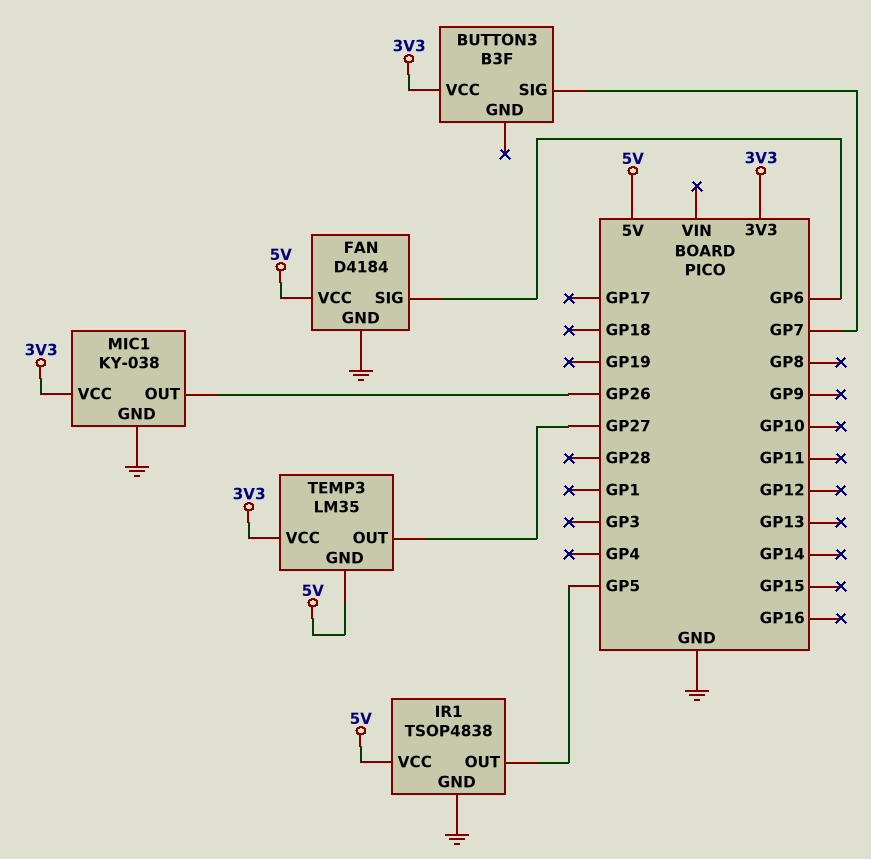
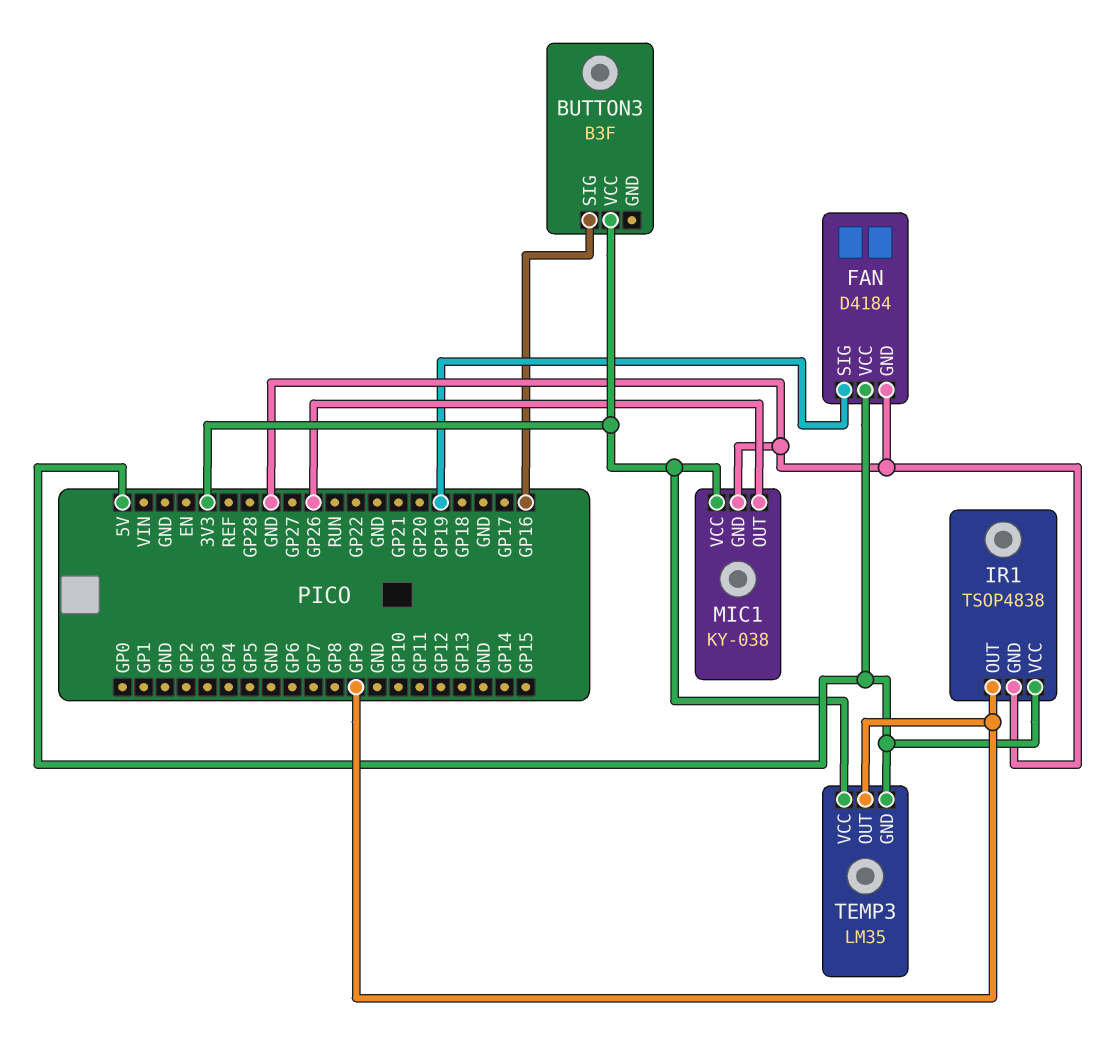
BUTTON3 pin SIG: GP7 -> GP16
FAN pin SIG: GP6 -> GP19
IR1 pin OUT: GP5 -> GP9
TEMP3 pin OUT: GP27 -> GP9

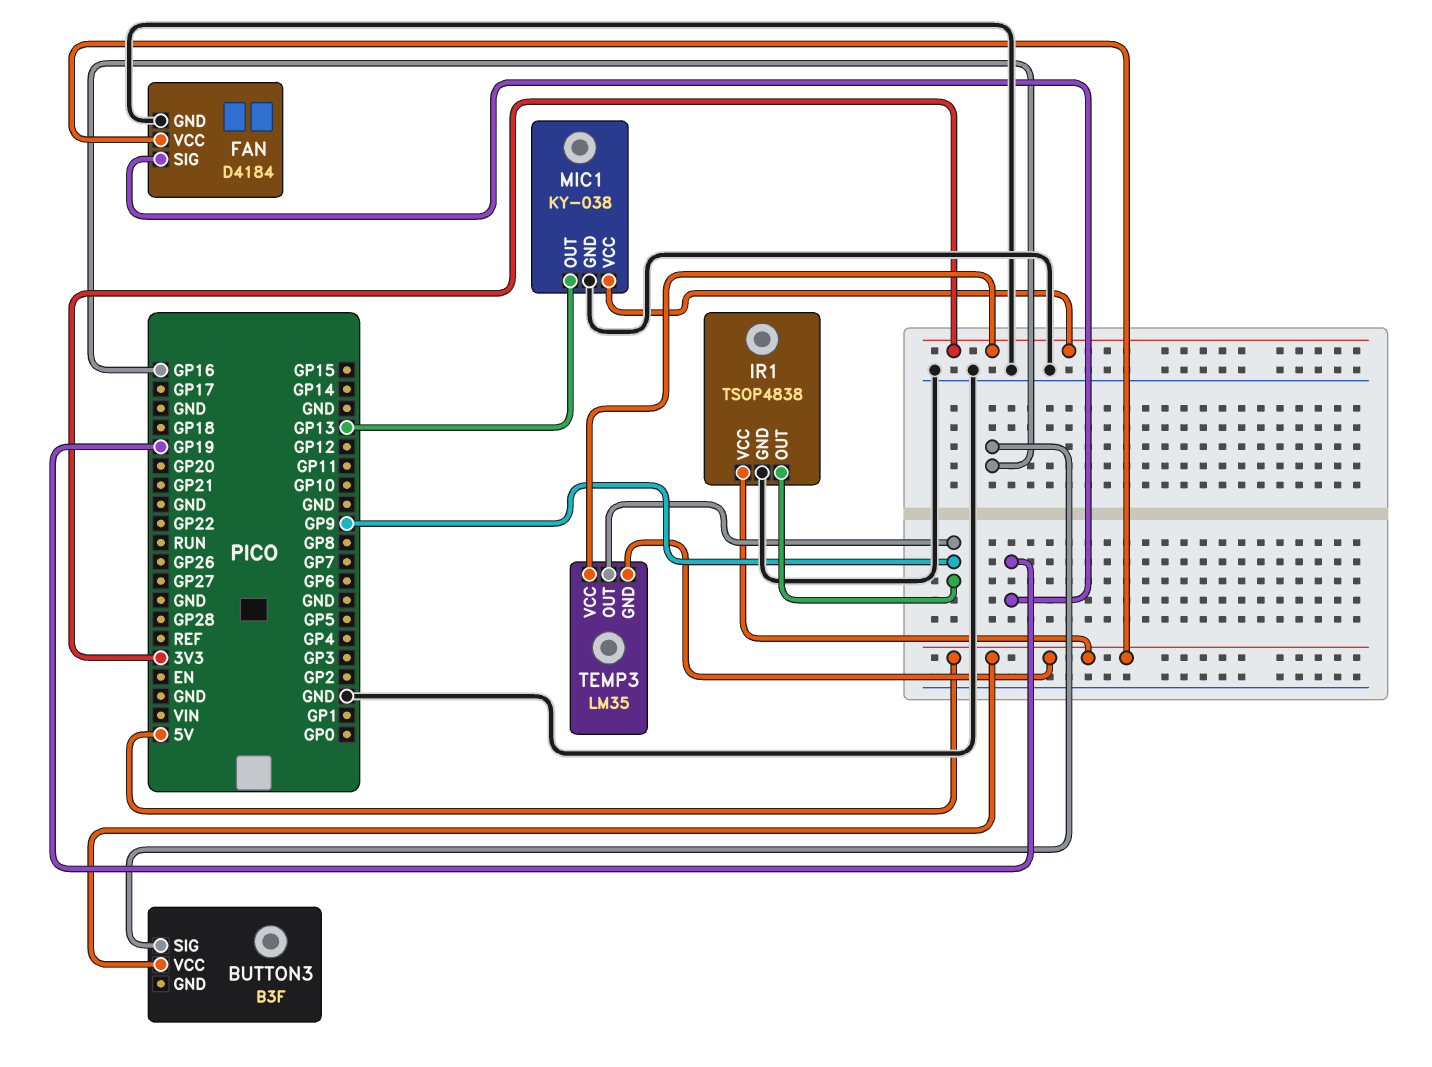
BUTTON3 pin VCC: 3V3 -> 5V
MIC1 pin OUT: GP26 -> GP13

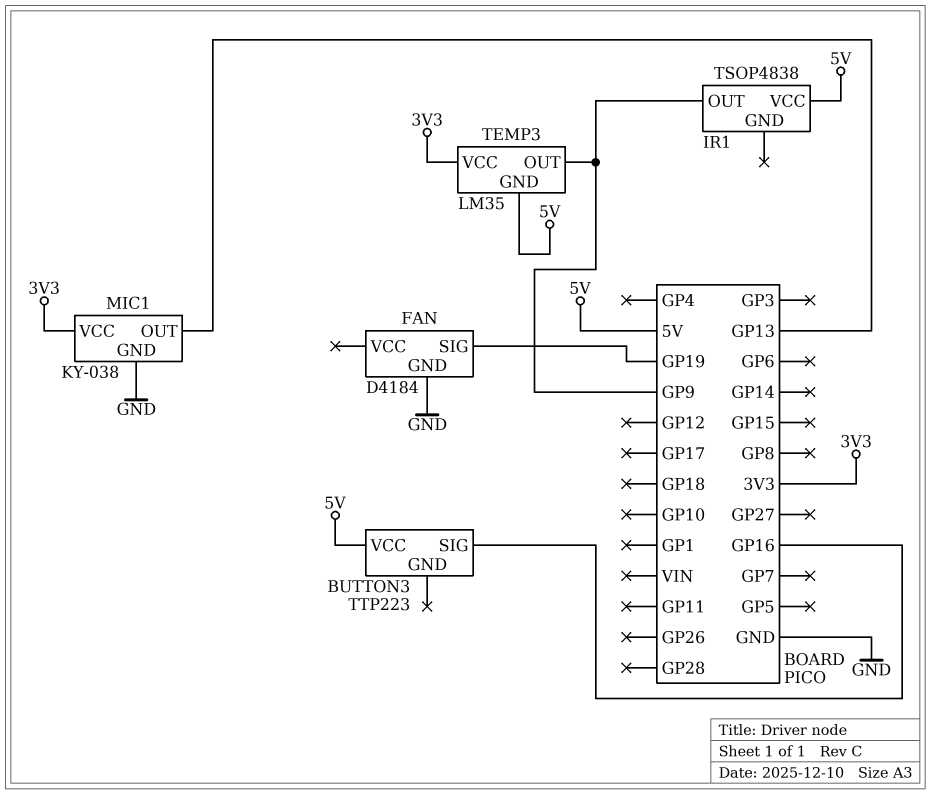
BUTTON3: B3F -> TTP223
FAN pin VCC: 5V -> none
IR1 pin GND: GND -> none

